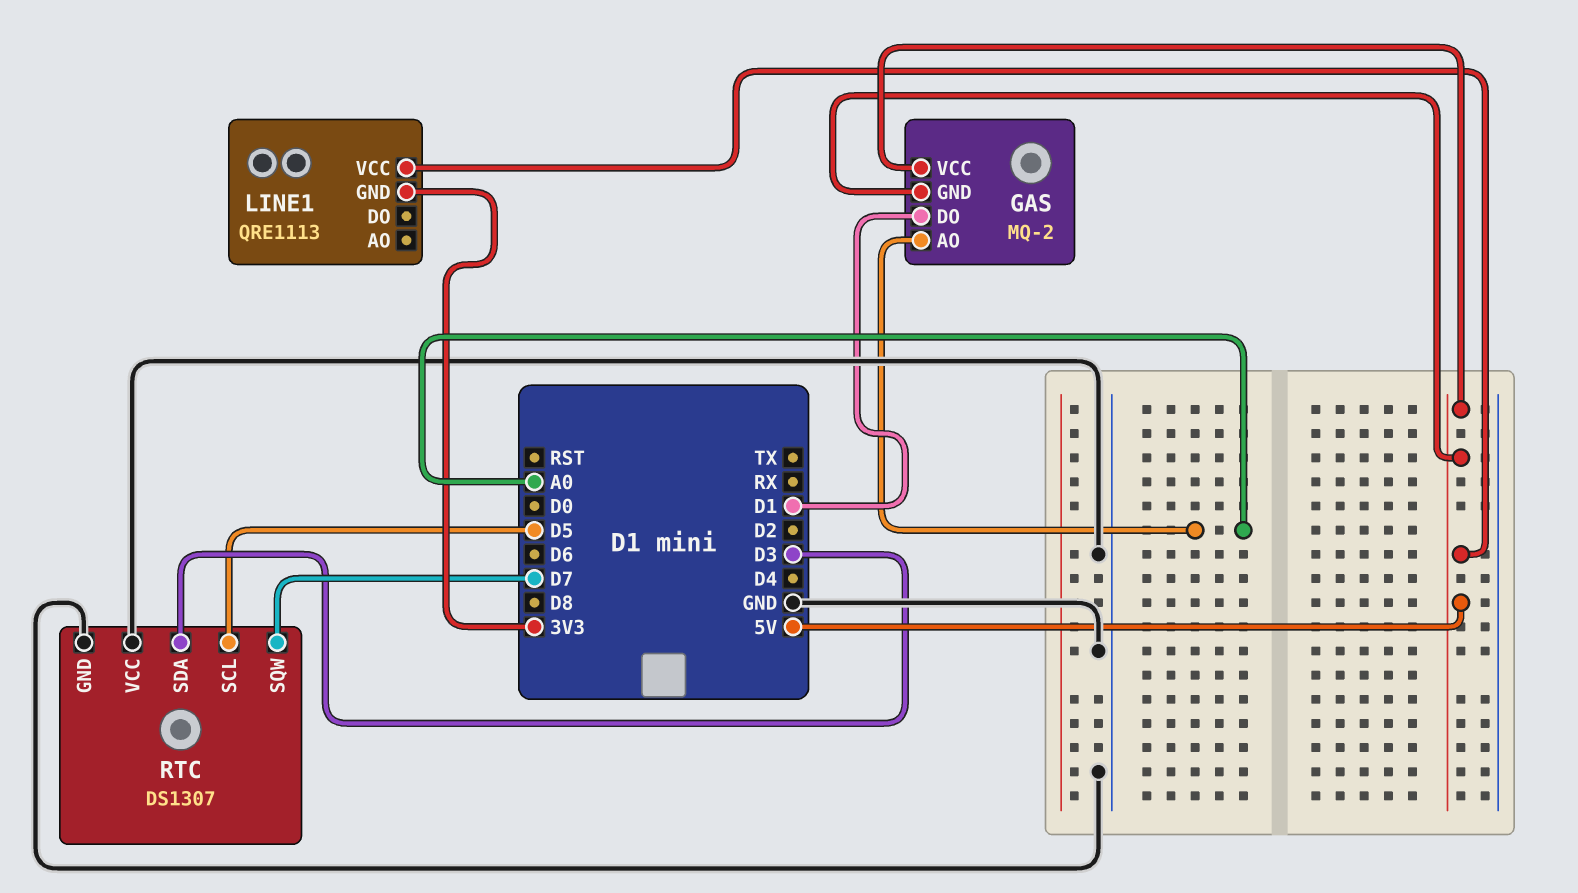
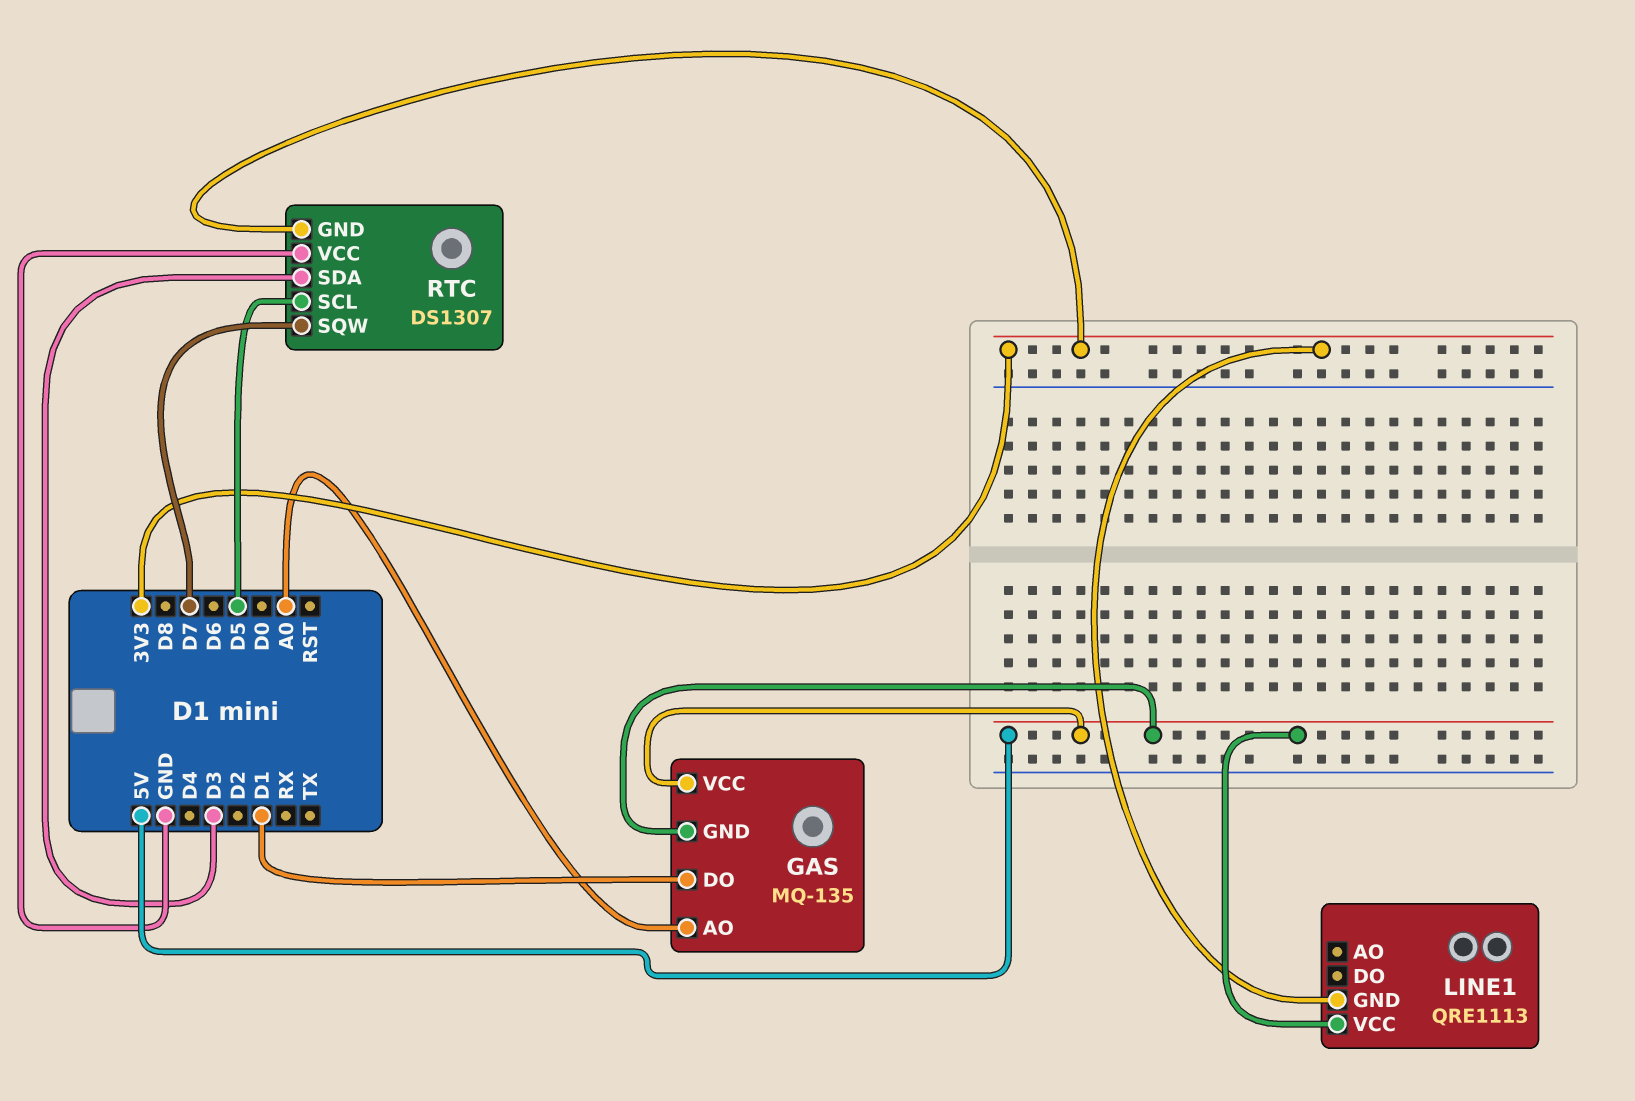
GAS: MQ-2 -> MQ-135
RTC pin GND: GND -> 3V3

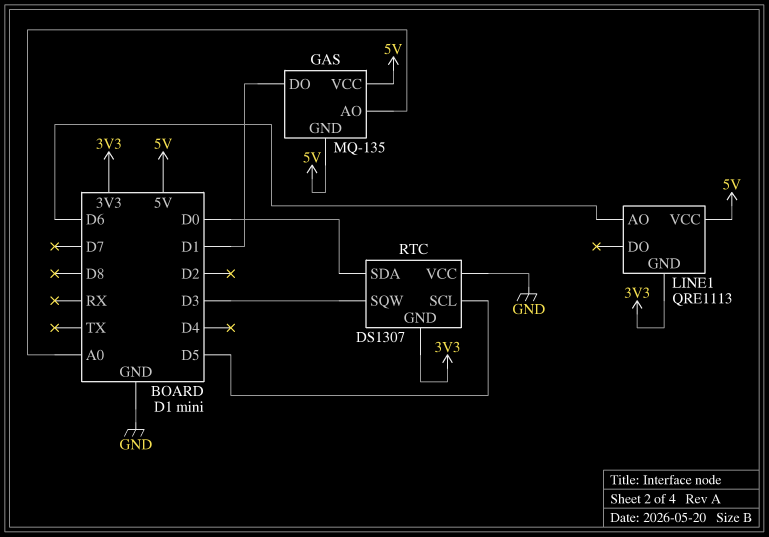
LINE1 pin AO: none -> D6
RTC pin SDA: D3 -> D0
RTC pin SQW: D7 -> D3

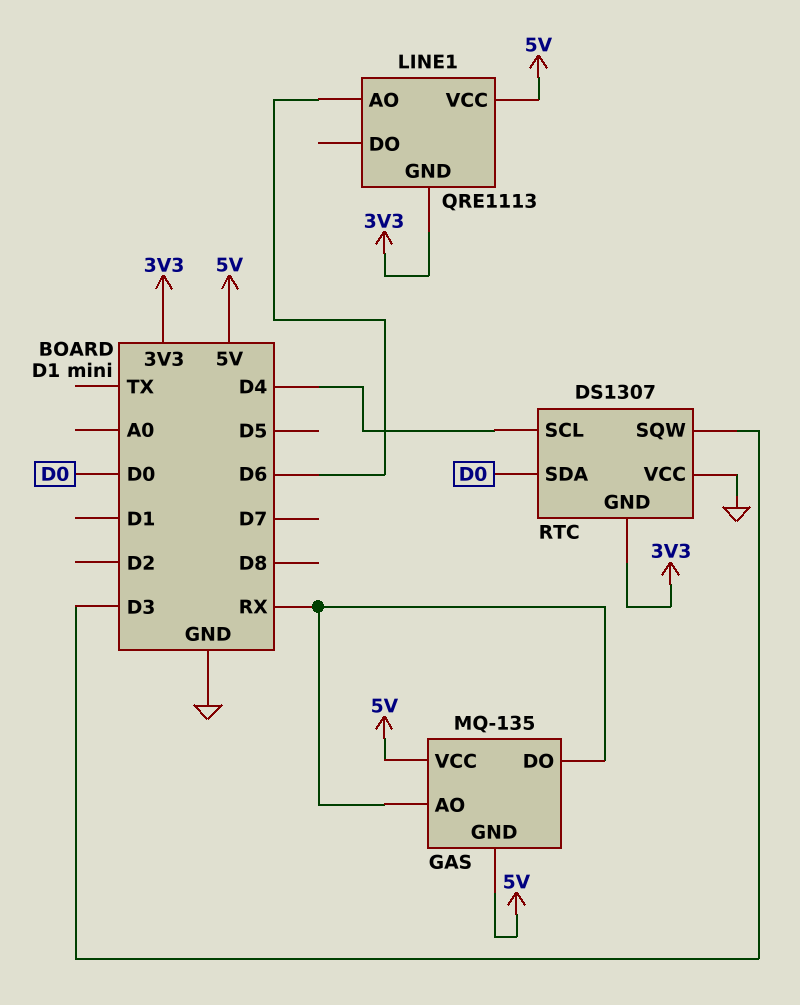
GAS pin AO: A0 -> RX
GAS pin DO: D1 -> RX
RTC pin SCL: D5 -> D4

